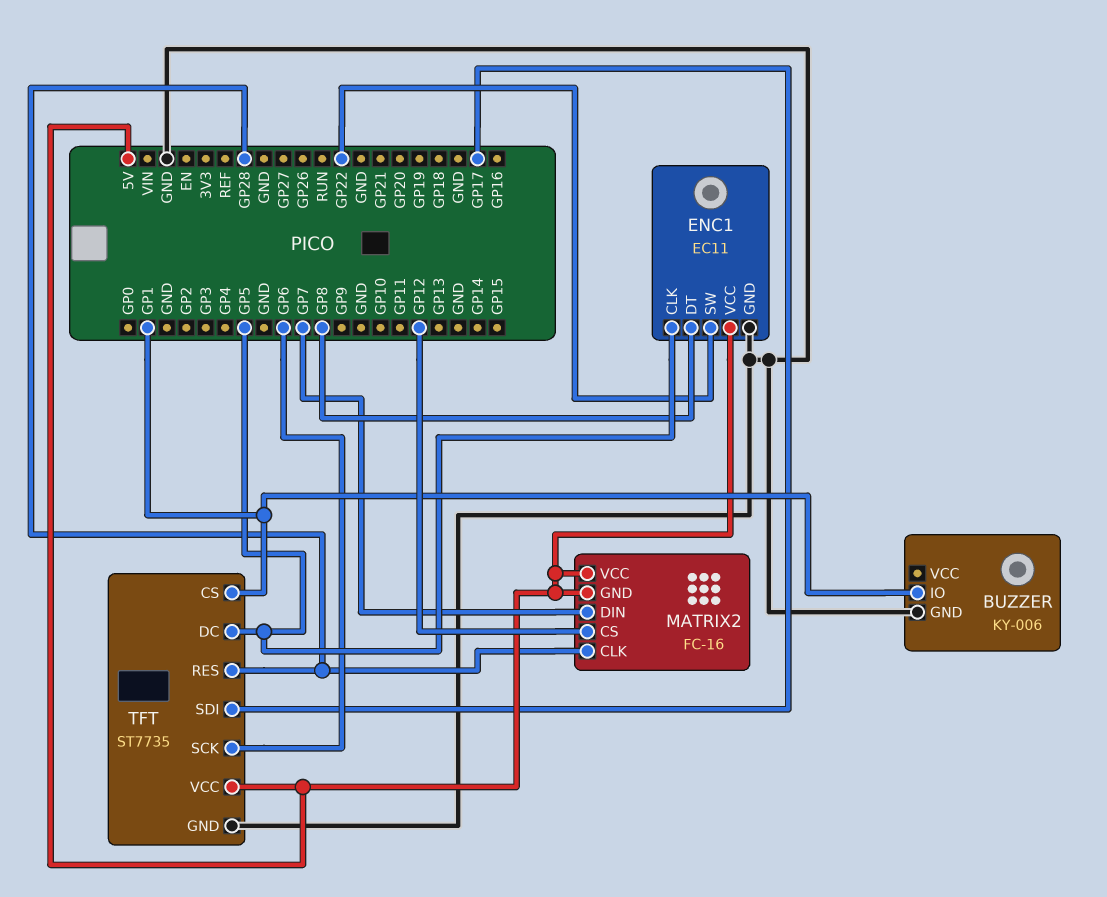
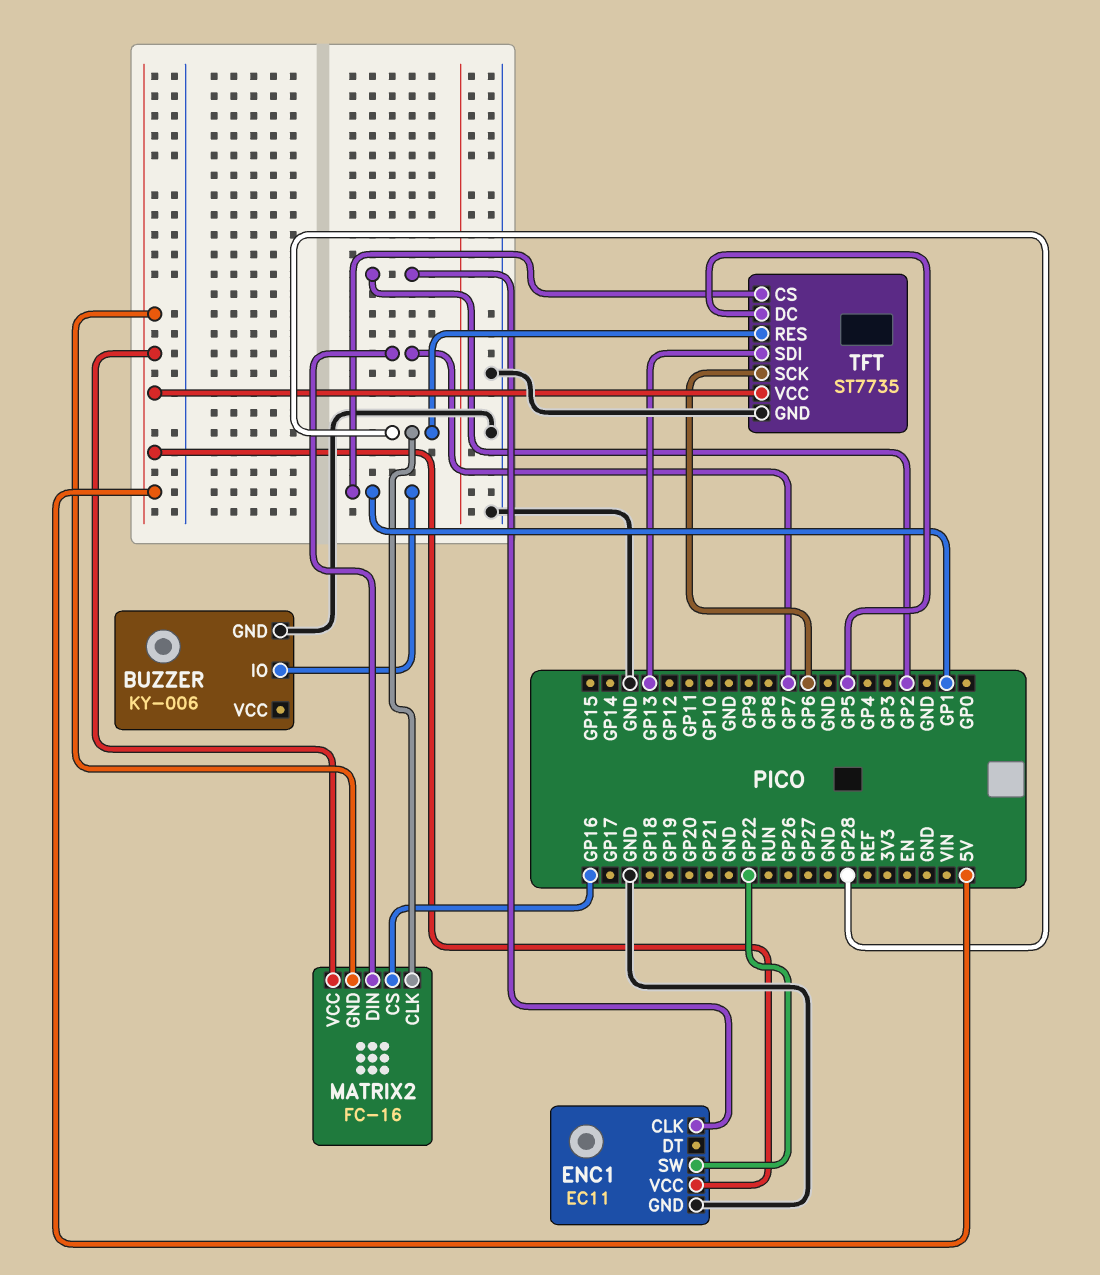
ENC1 pin CLK: GP5 -> GP2
ENC1 pin DT: GP8 -> none
MATRIX2 pin CS: GP12 -> GP16
TFT pin SDI: GP17 -> GP13

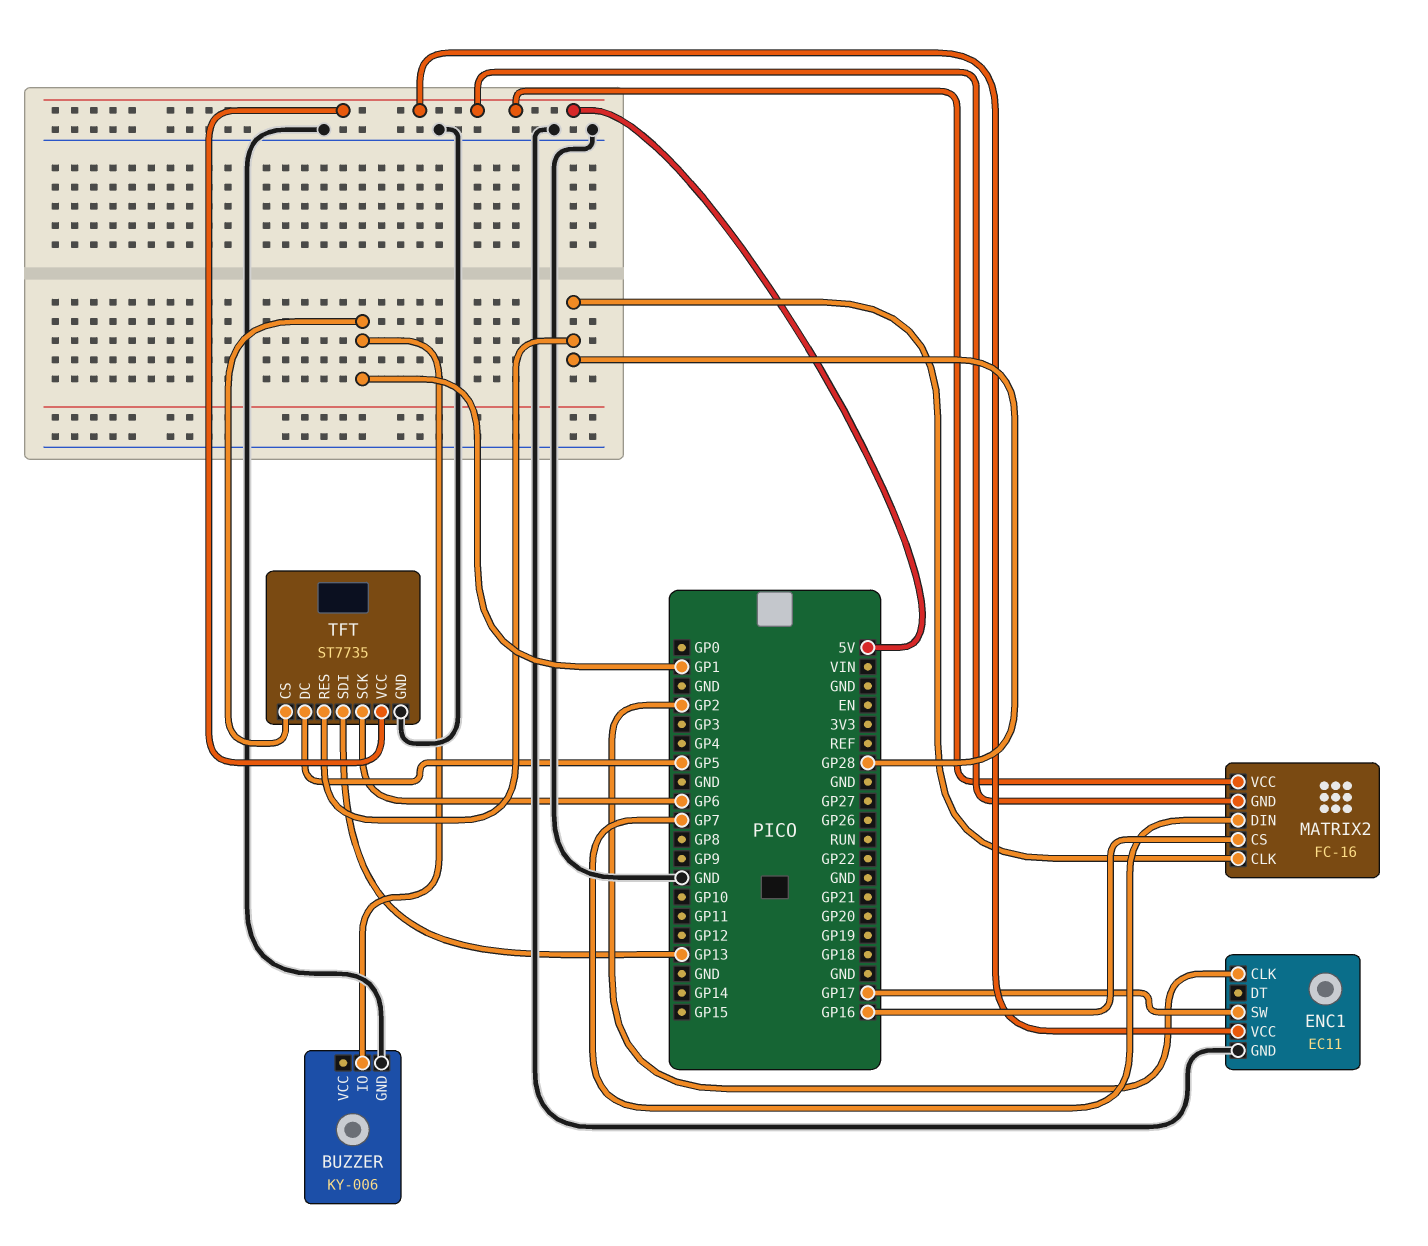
ENC1 pin SW: GP22 -> GP17

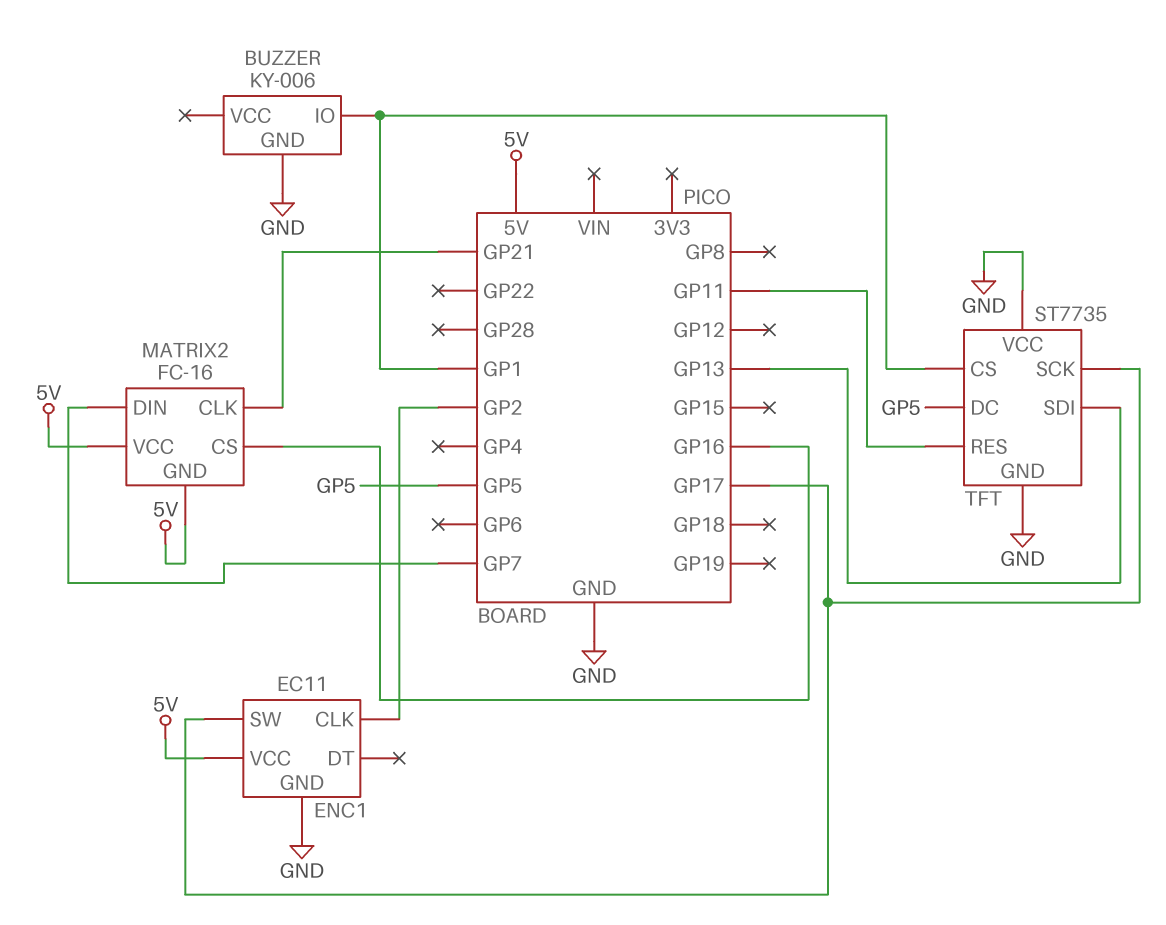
MATRIX2 pin CLK: GP28 -> GP21
TFT pin RES: GP28 -> GP11
TFT pin SCK: GP6 -> GP17
TFT pin VCC: 5V -> GND

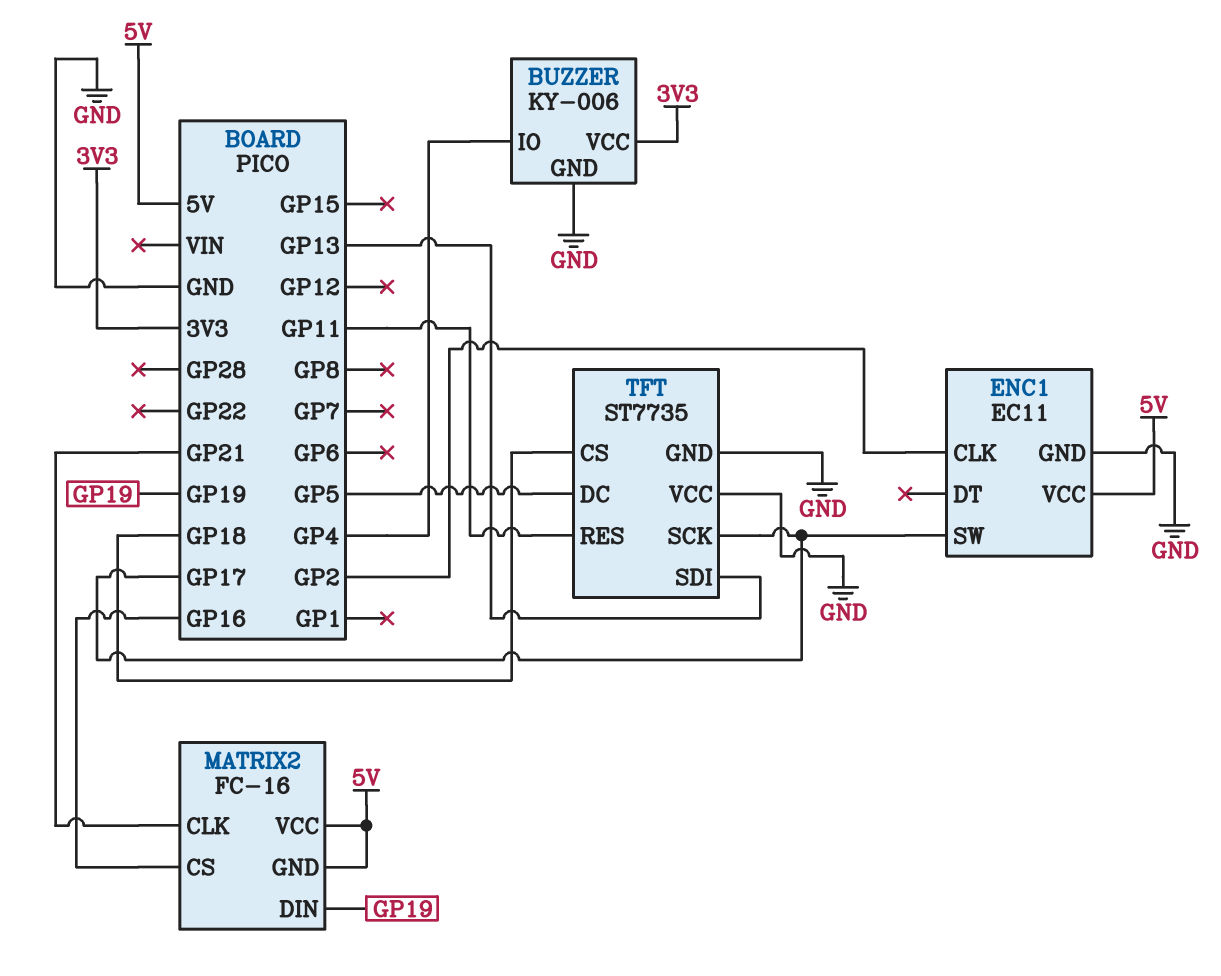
BUZZER pin IO: GP1 -> GP4
BUZZER pin VCC: none -> 3V3
MATRIX2 pin DIN: GP7 -> GP19
TFT pin CS: GP1 -> GP18

